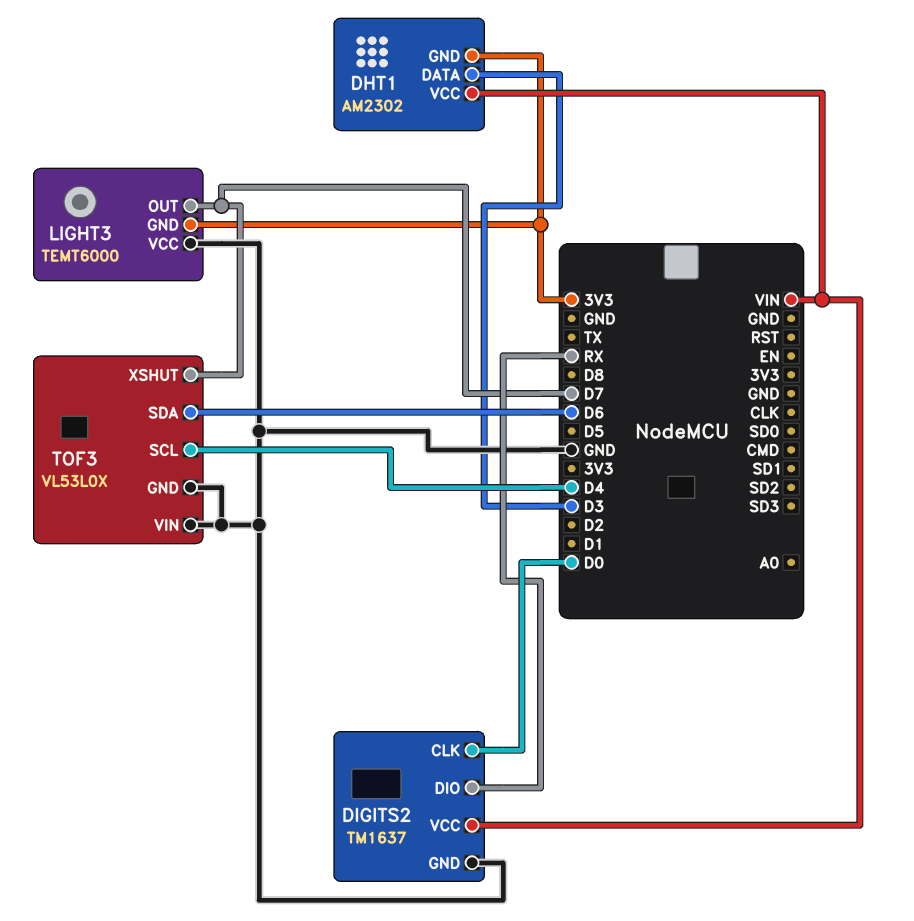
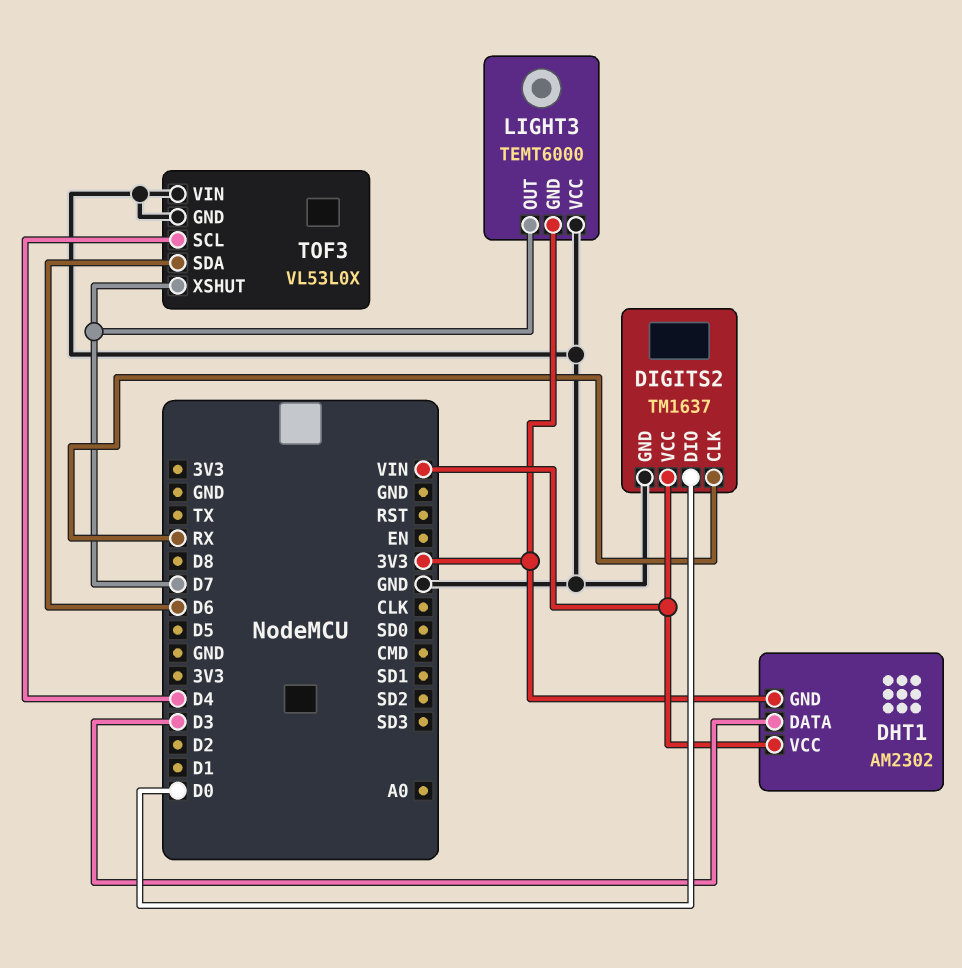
DIGITS2 pin CLK: D0 -> RX
DIGITS2 pin DIO: RX -> D0

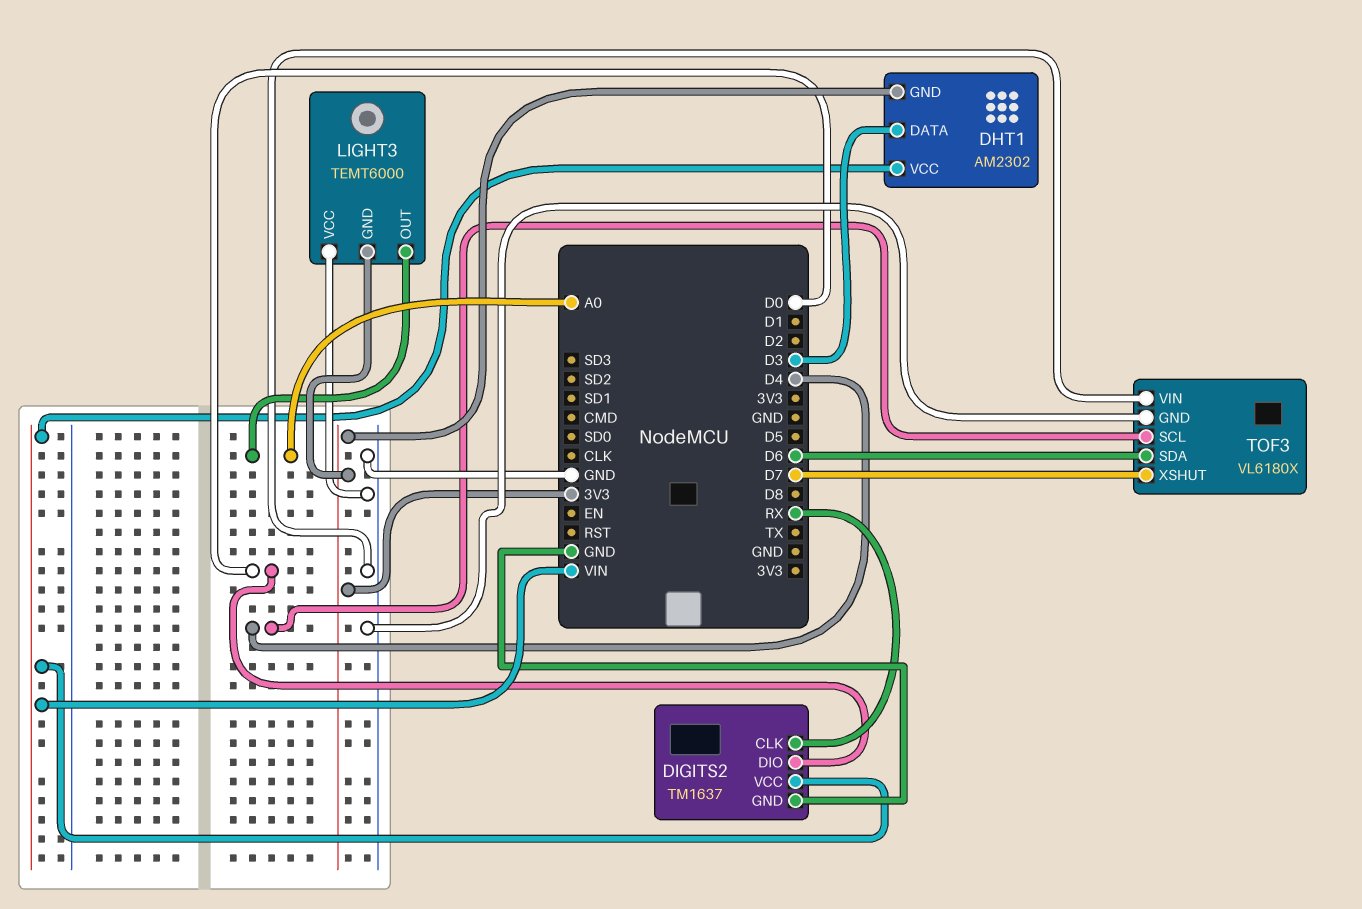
LIGHT3 pin OUT: D7 -> A0
TOF3: VL53L0X -> VL6180X

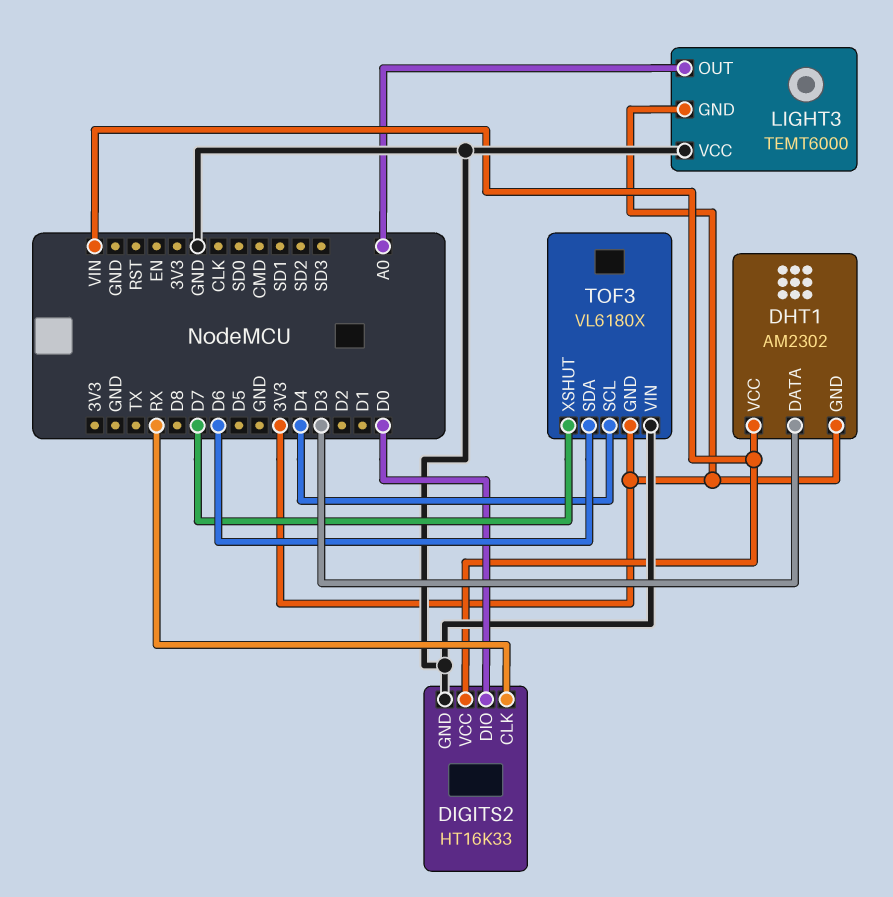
DIGITS2: TM1637 -> HT16K33
TOF3 pin GND: GND -> 3V3

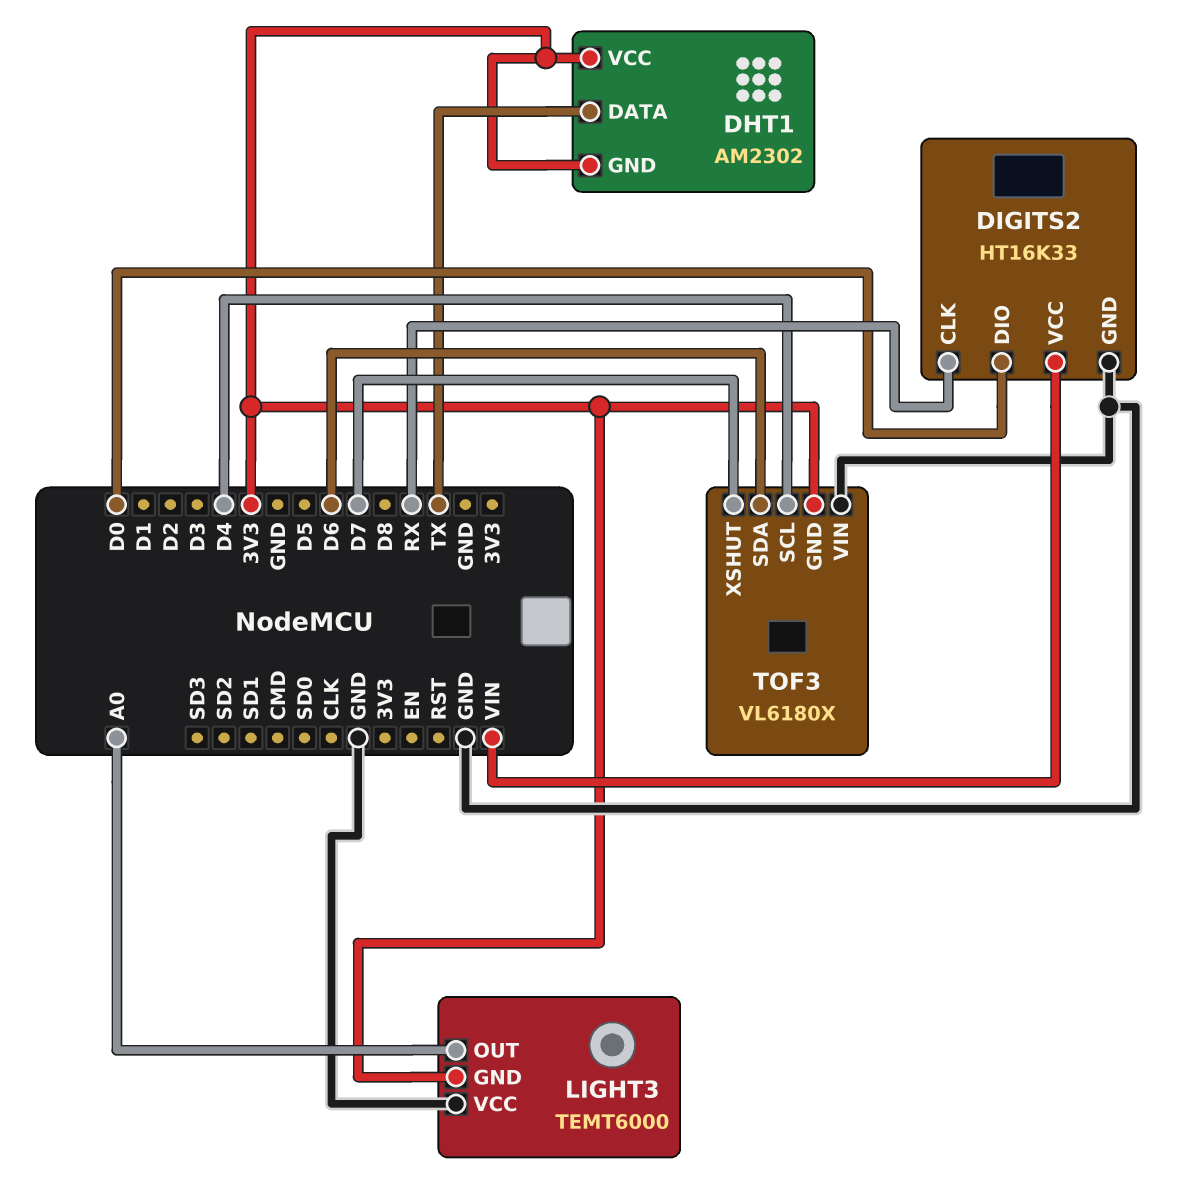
DHT1 pin DATA: D3 -> TX
DHT1 pin VCC: VIN -> 3V3

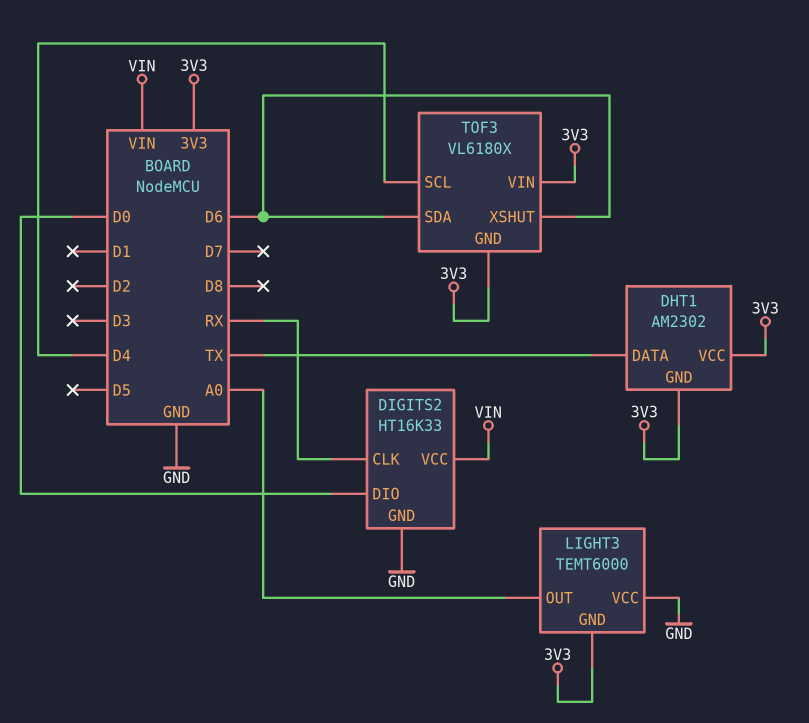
TOF3 pin VIN: GND -> 3V3
TOF3 pin XSHUT: D7 -> D6

